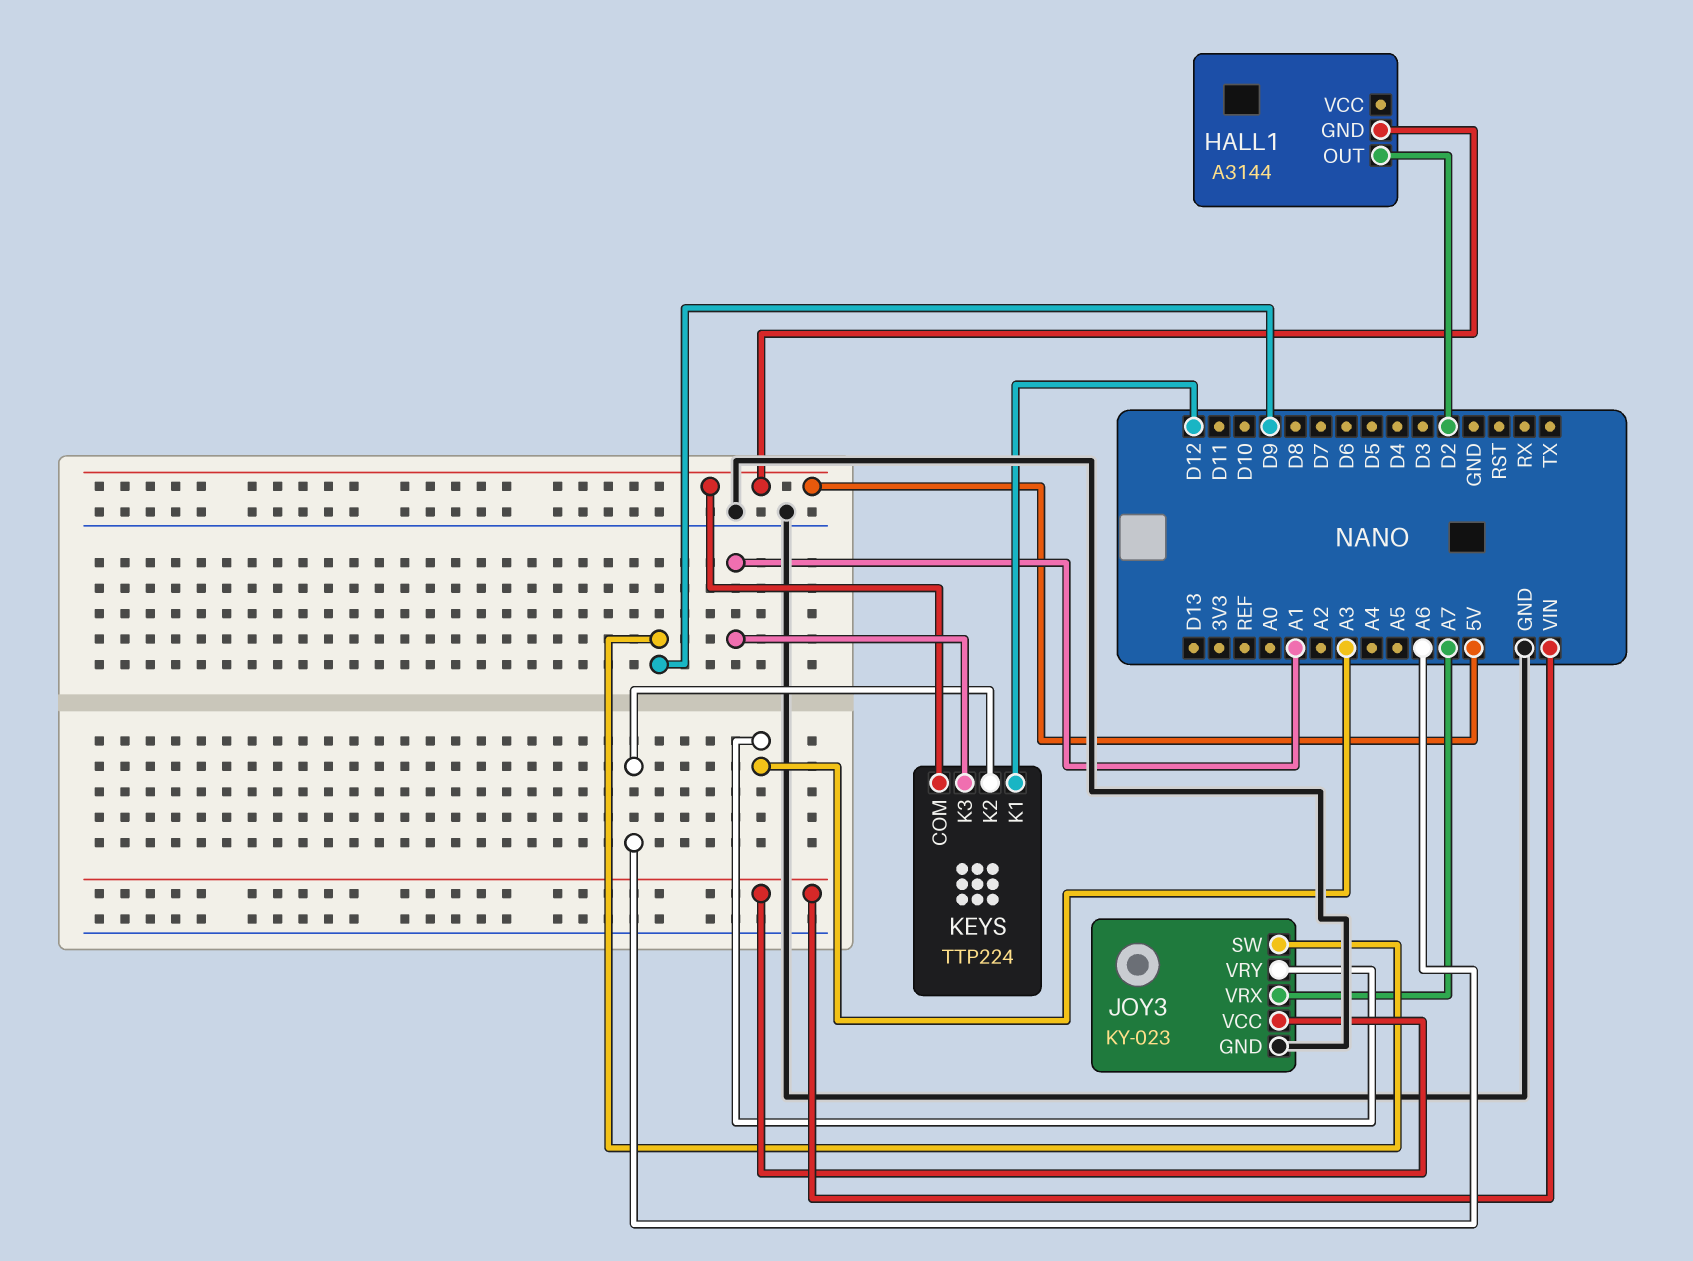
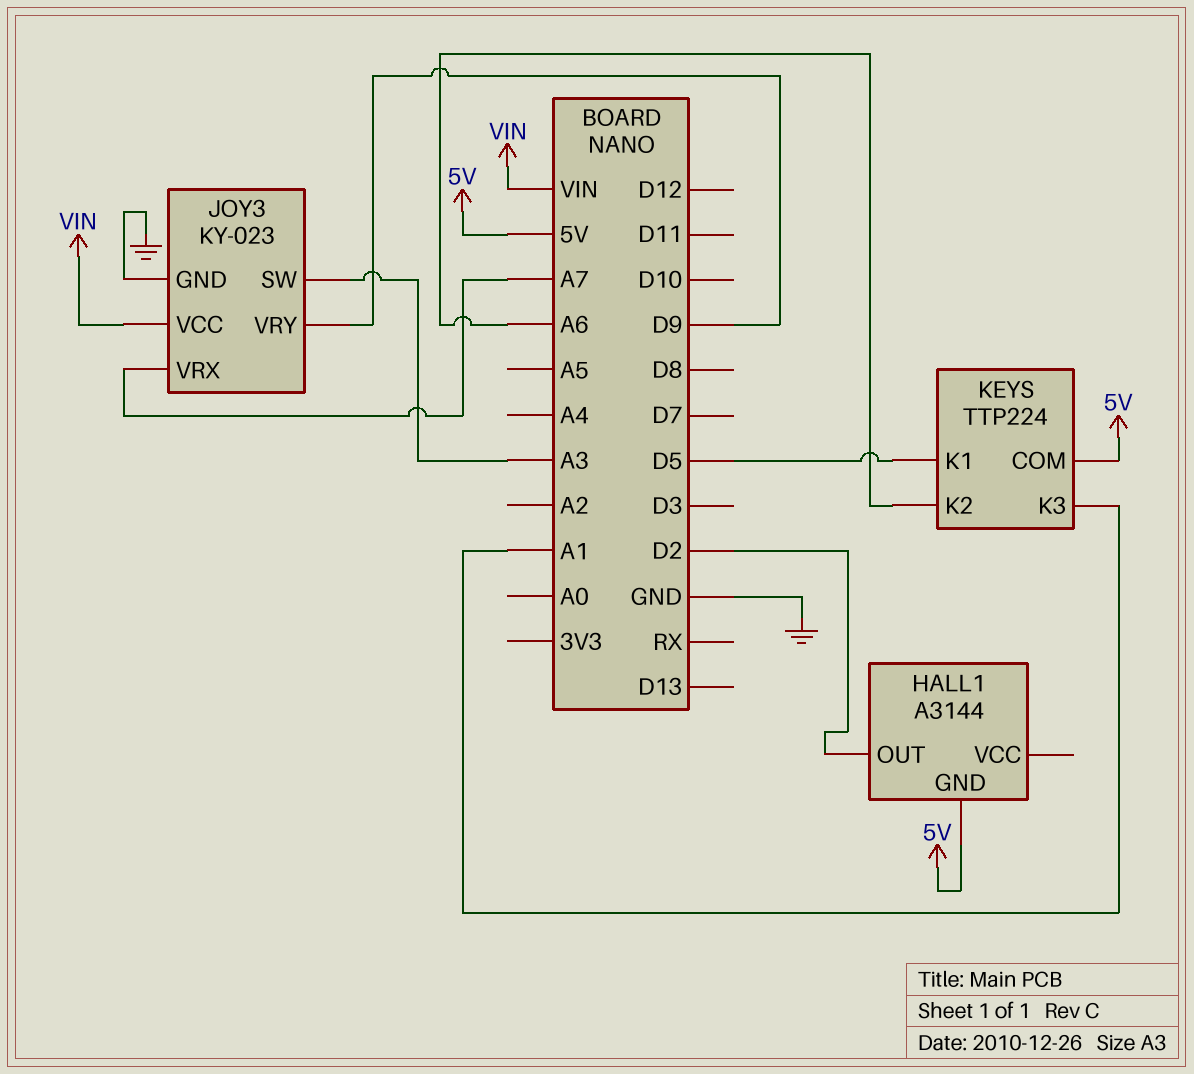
JOY3 pin SW: D9 -> A3
JOY3 pin VRY: A3 -> D9
KEYS pin K1: D12 -> D5

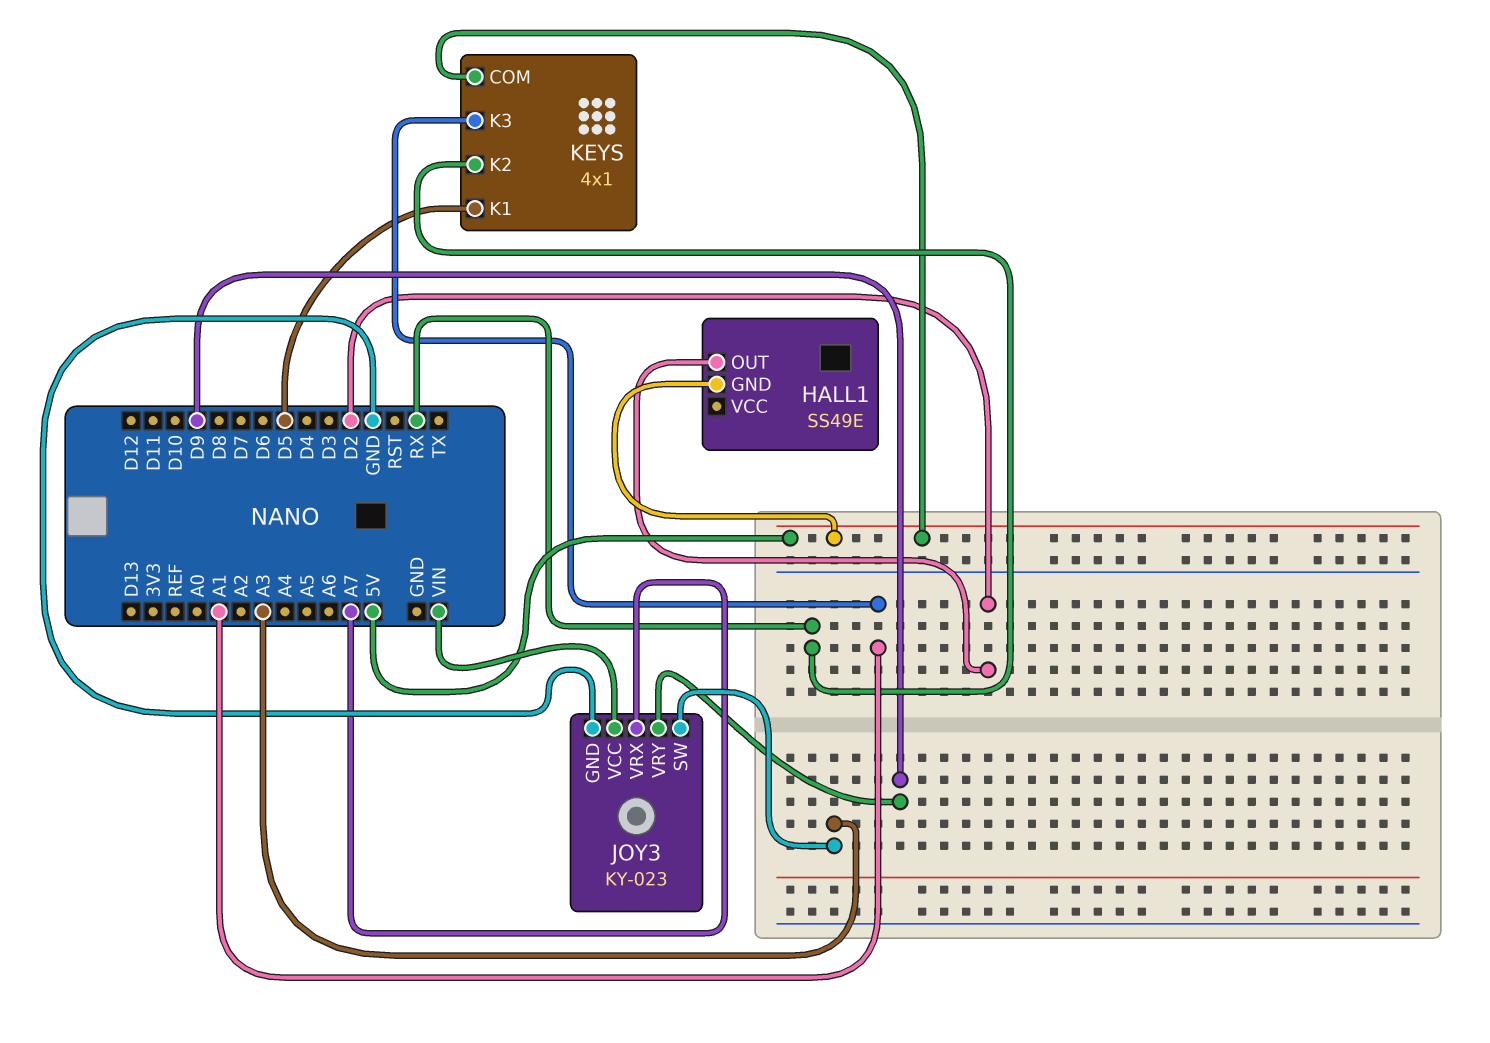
HALL1: A3144 -> SS49E
KEYS: TTP224 -> 4x1
KEYS pin K2: A6 -> RX

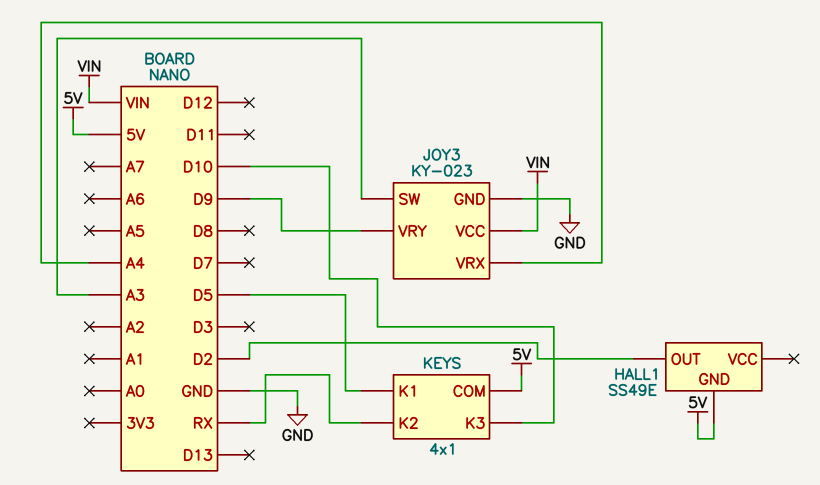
JOY3 pin VRX: A7 -> A4
KEYS pin K3: A1 -> D10

